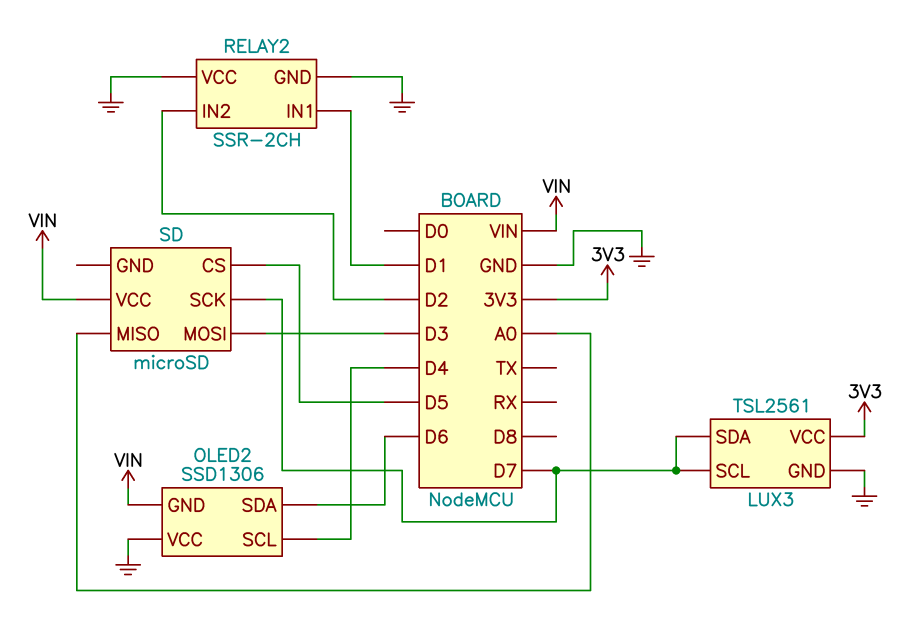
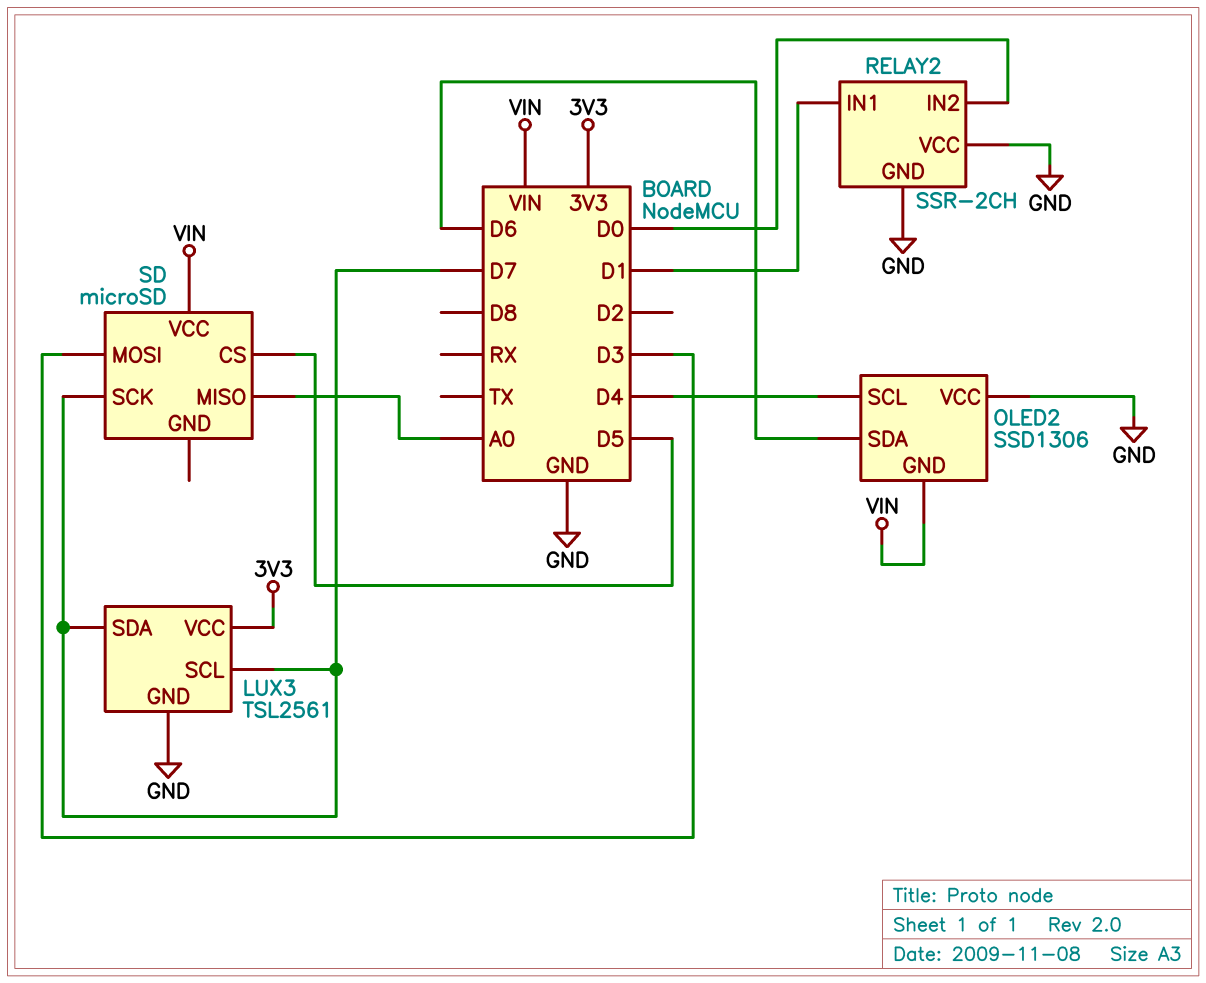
RELAY2 pin IN2: D2 -> D0

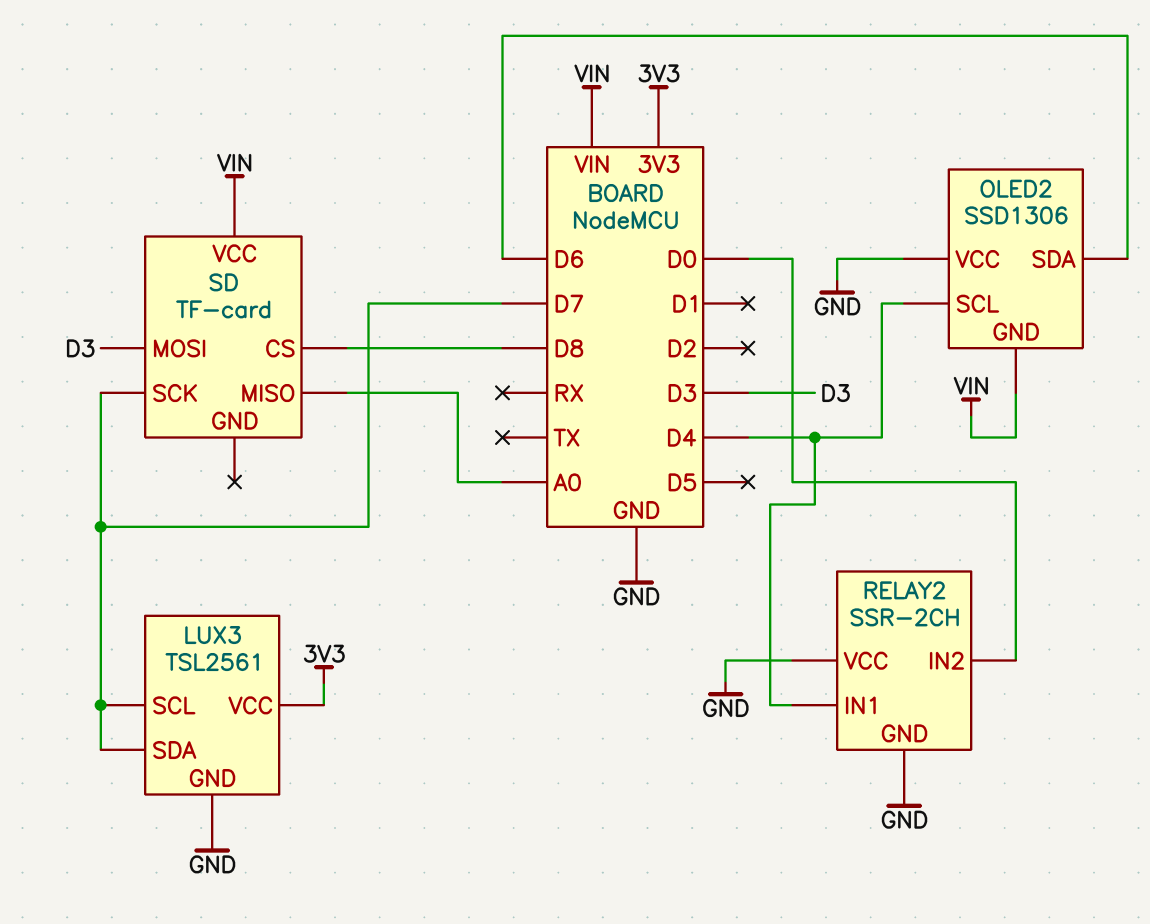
RELAY2 pin IN1: D1 -> D4
SD: microSD -> TF-card
SD pin CS: D5 -> D8

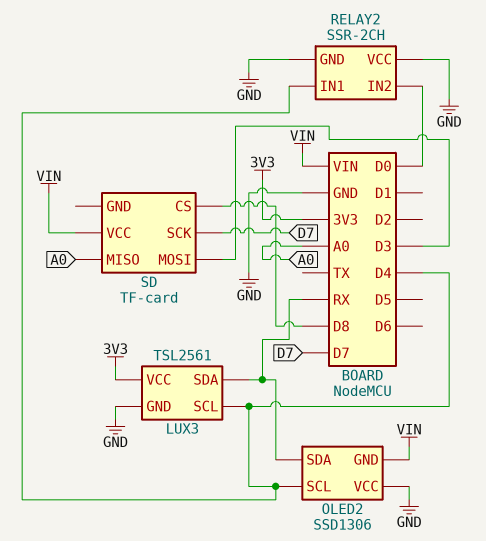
LUX3 pin SCL: D7 -> D4
LUX3 pin SDA: D7 -> RX
OLED2 pin SDA: D6 -> RX

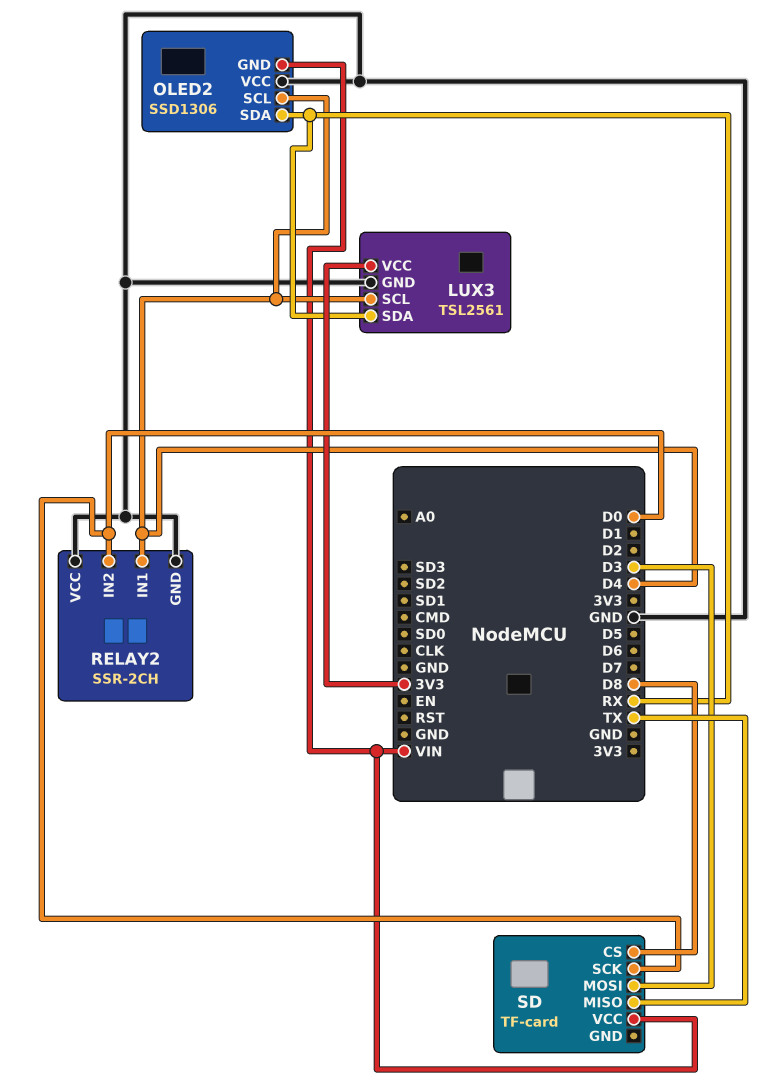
SD pin MISO: A0 -> TX
SD pin SCK: D7 -> D0

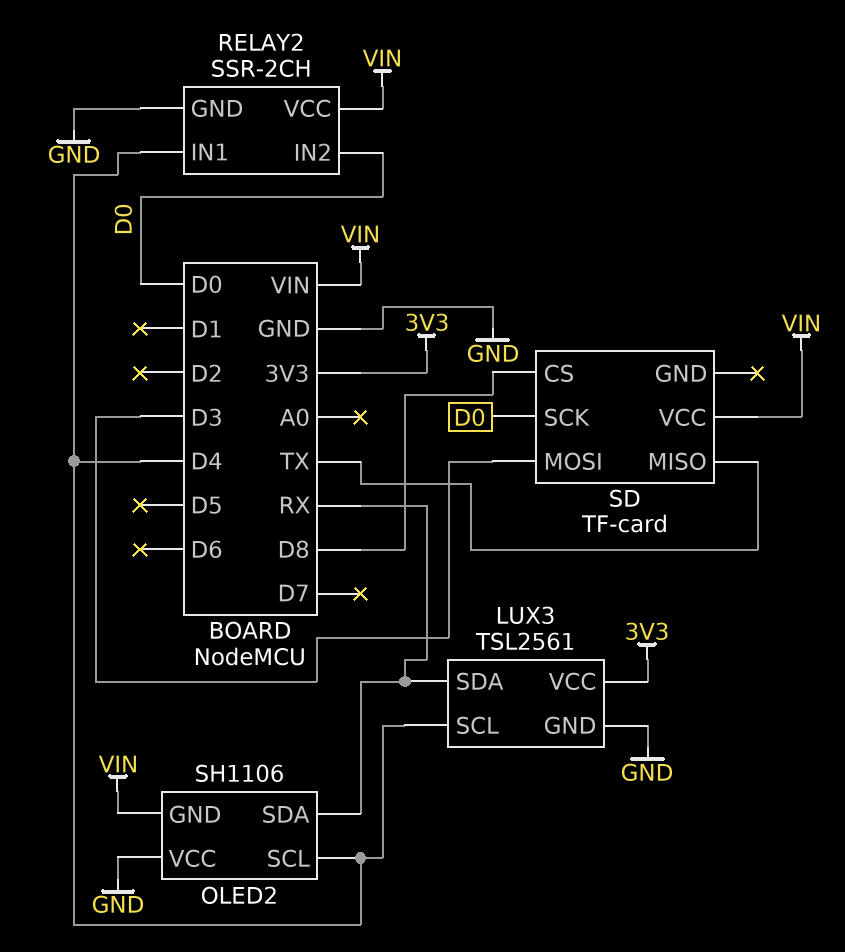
OLED2: SSD1306 -> SH1106
RELAY2 pin VCC: GND -> VIN

